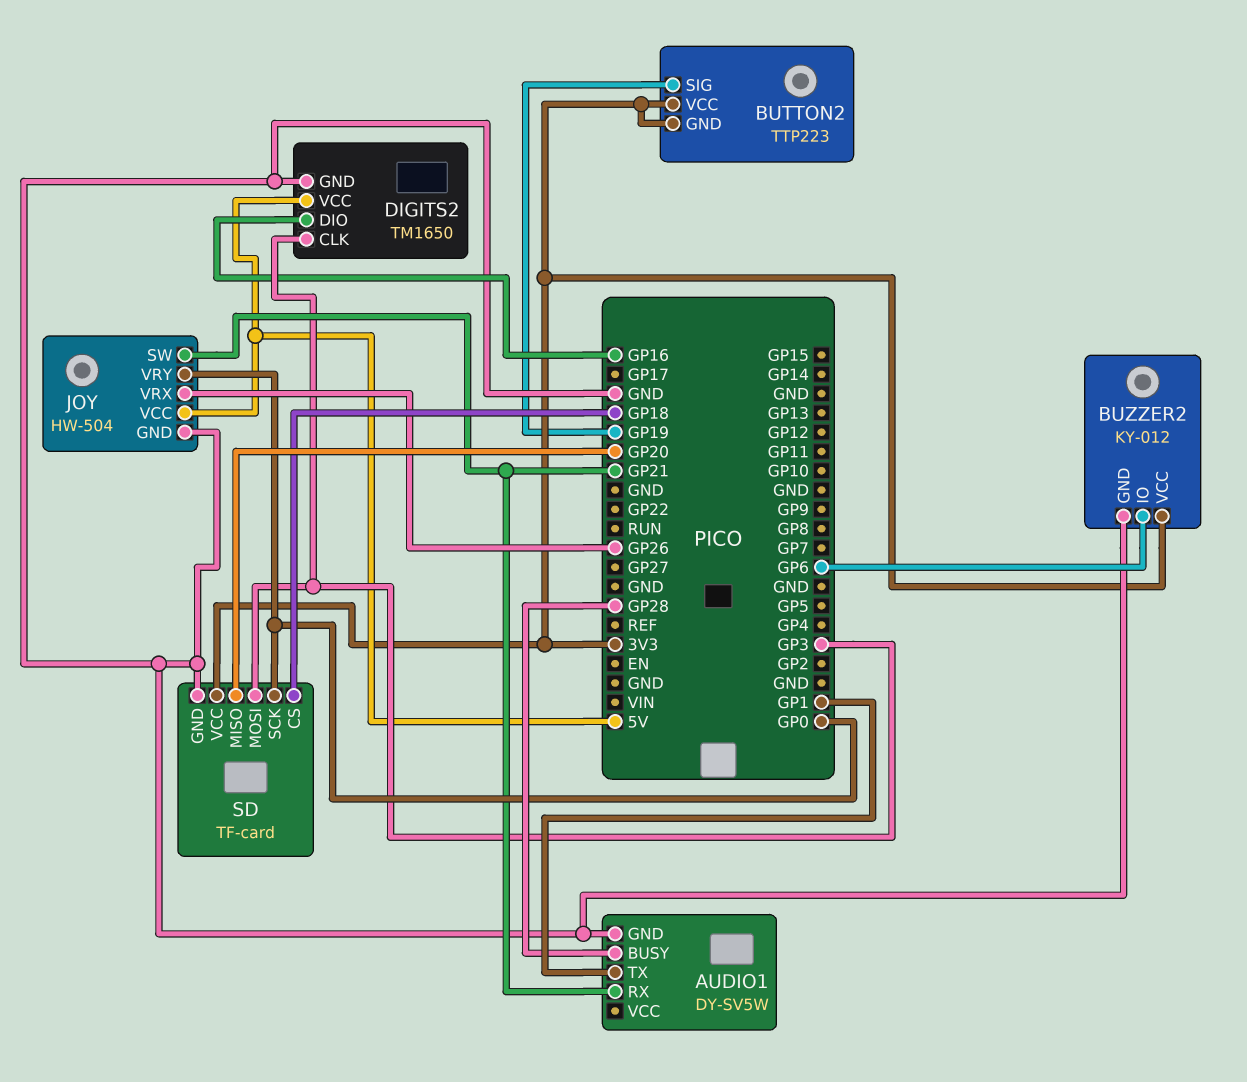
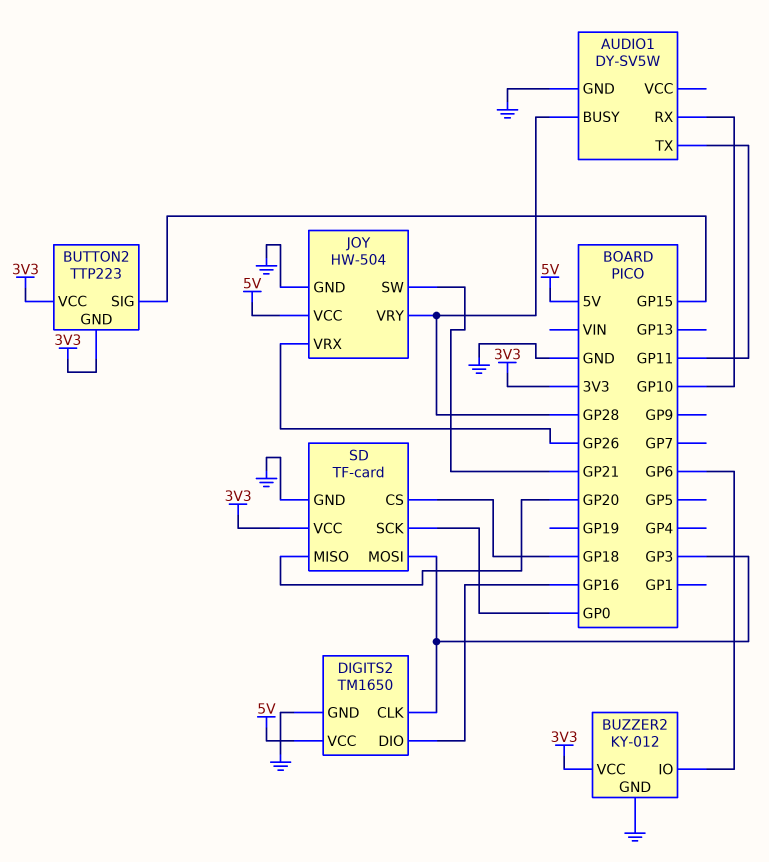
AUDIO1 pin RX: GP21 -> GP10
AUDIO1 pin TX: GP1 -> GP11
BUTTON2 pin SIG: GP19 -> GP15
JOY pin VRY: GP0 -> GP28

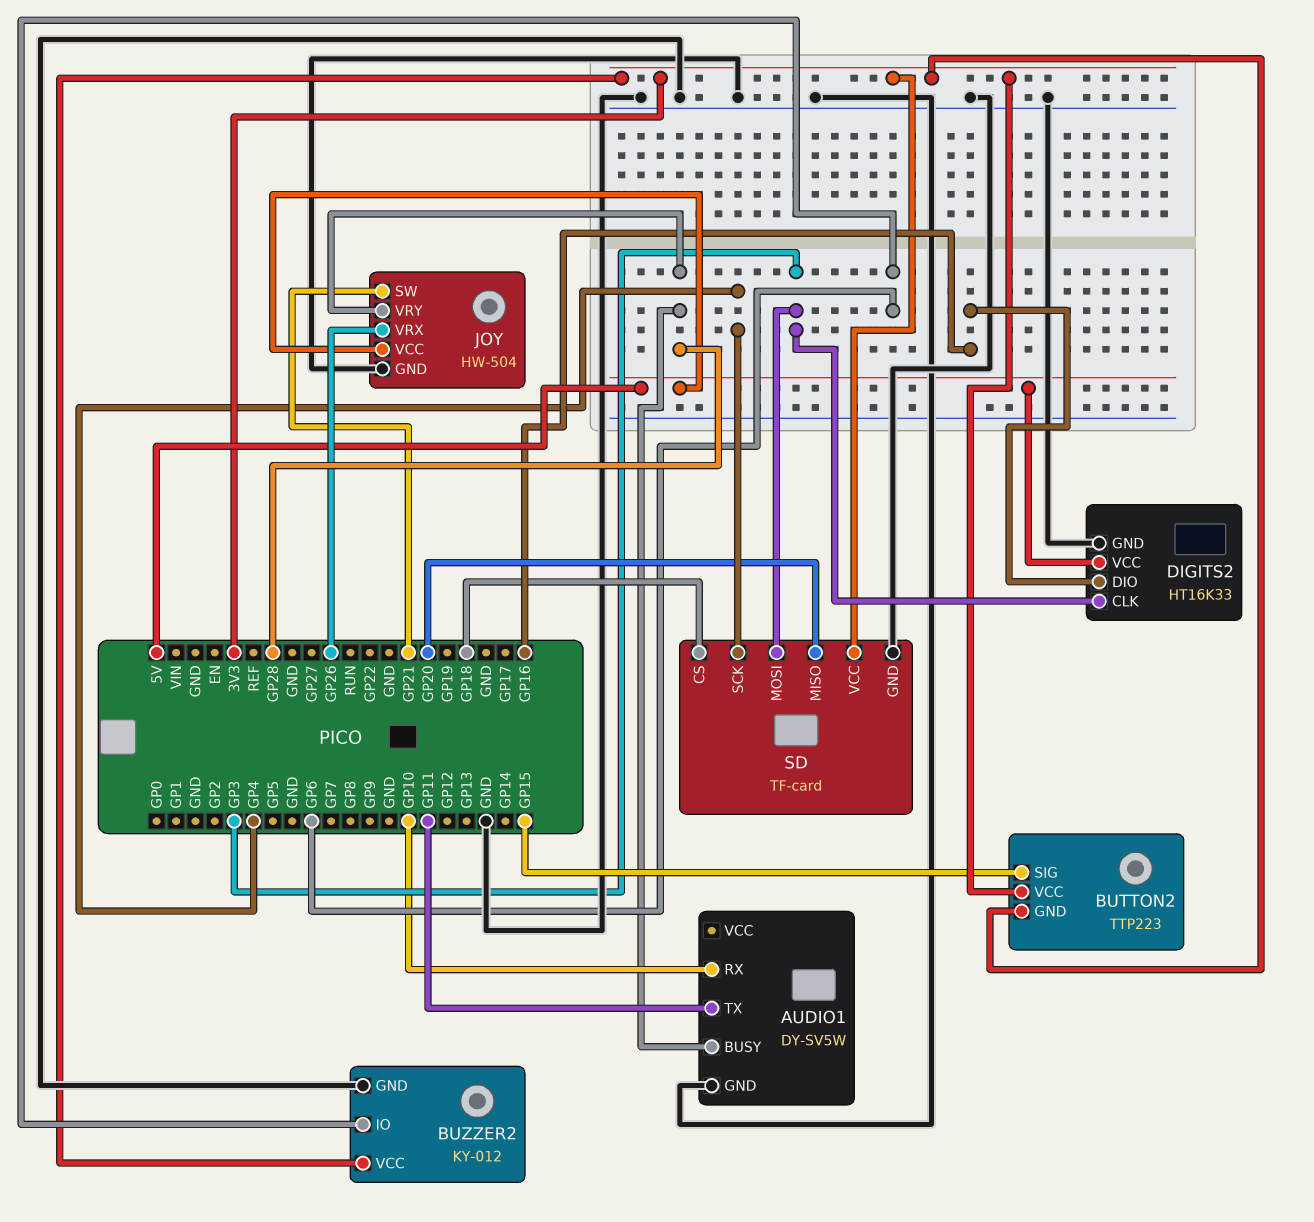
DIGITS2: TM1650 -> HT16K33
SD pin SCK: GP0 -> GP4

